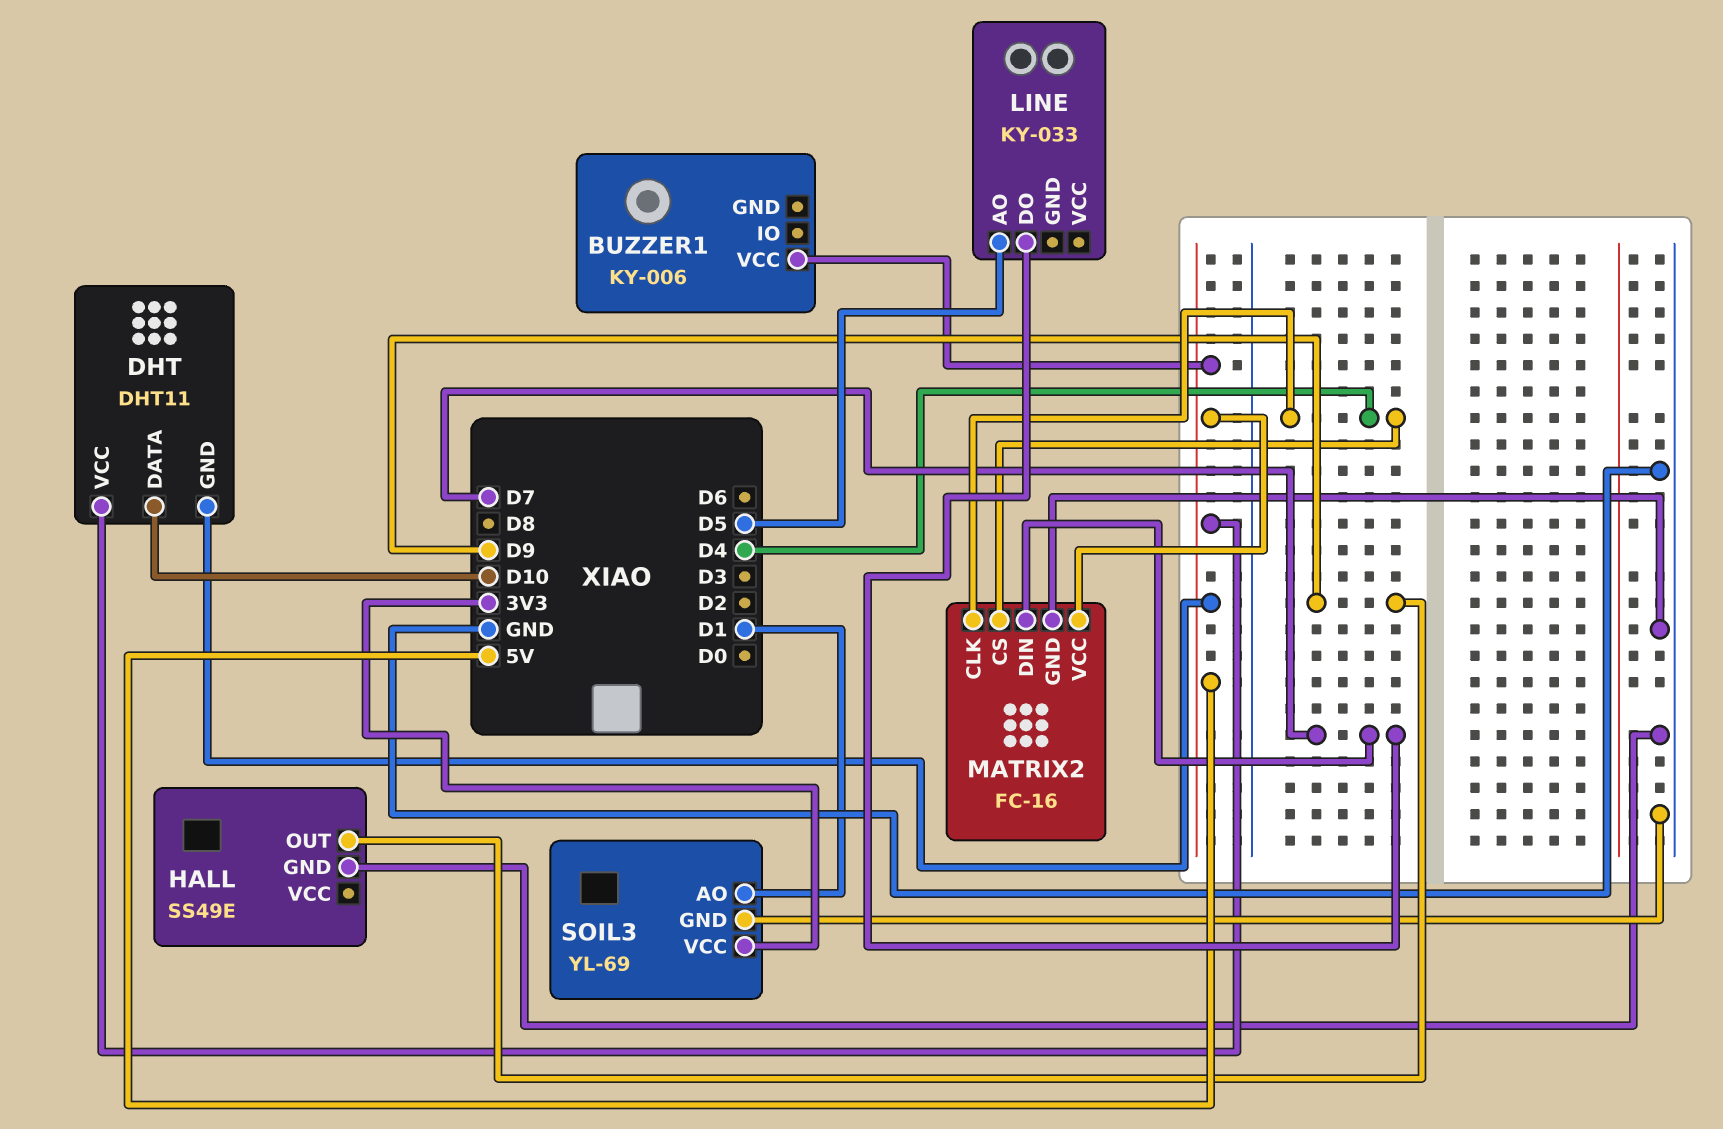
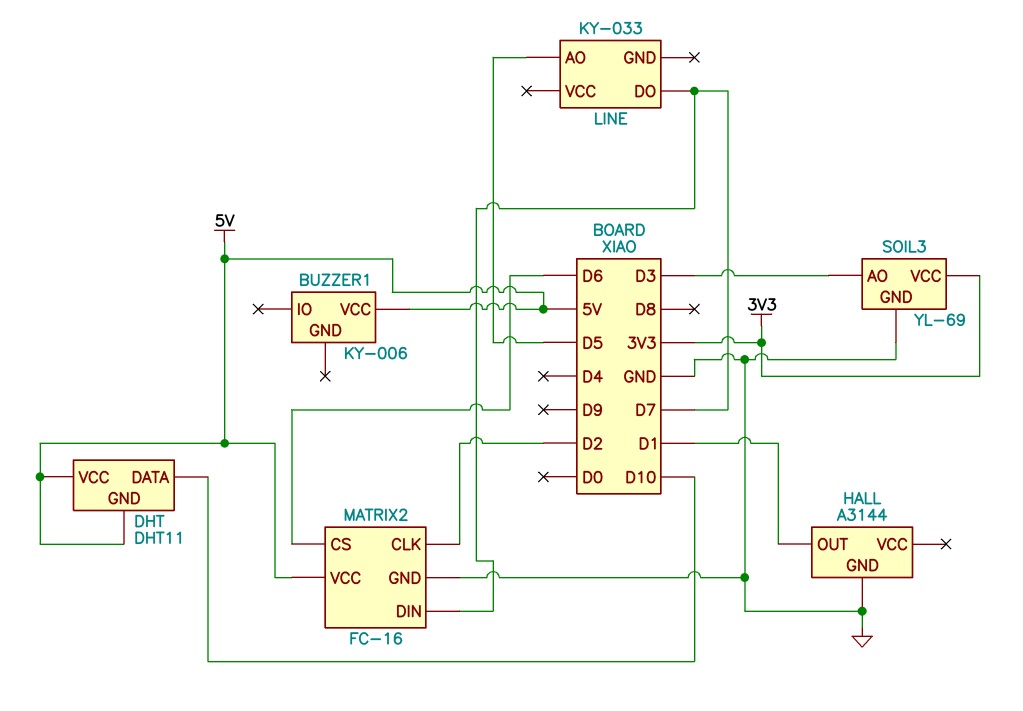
HALL: SS49E -> A3144
HALL pin OUT: D9 -> D1
MATRIX2 pin CLK: D4 -> D2
MATRIX2 pin CS: D4 -> D6
SOIL3 pin AO: D1 -> D3

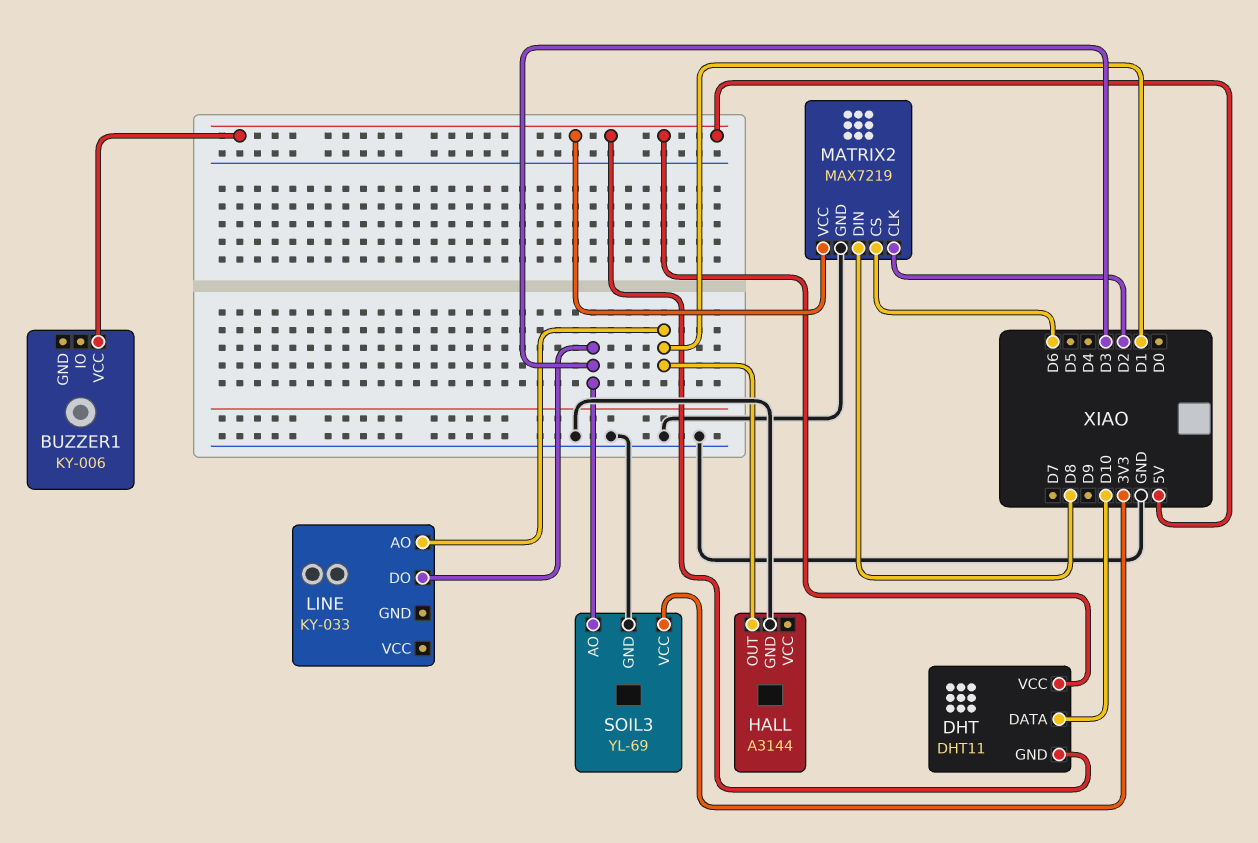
LINE pin AO: D5 -> D1
LINE pin DO: D7 -> D3
MATRIX2: FC-16 -> MAX7219
MATRIX2 pin DIN: D7 -> D8

